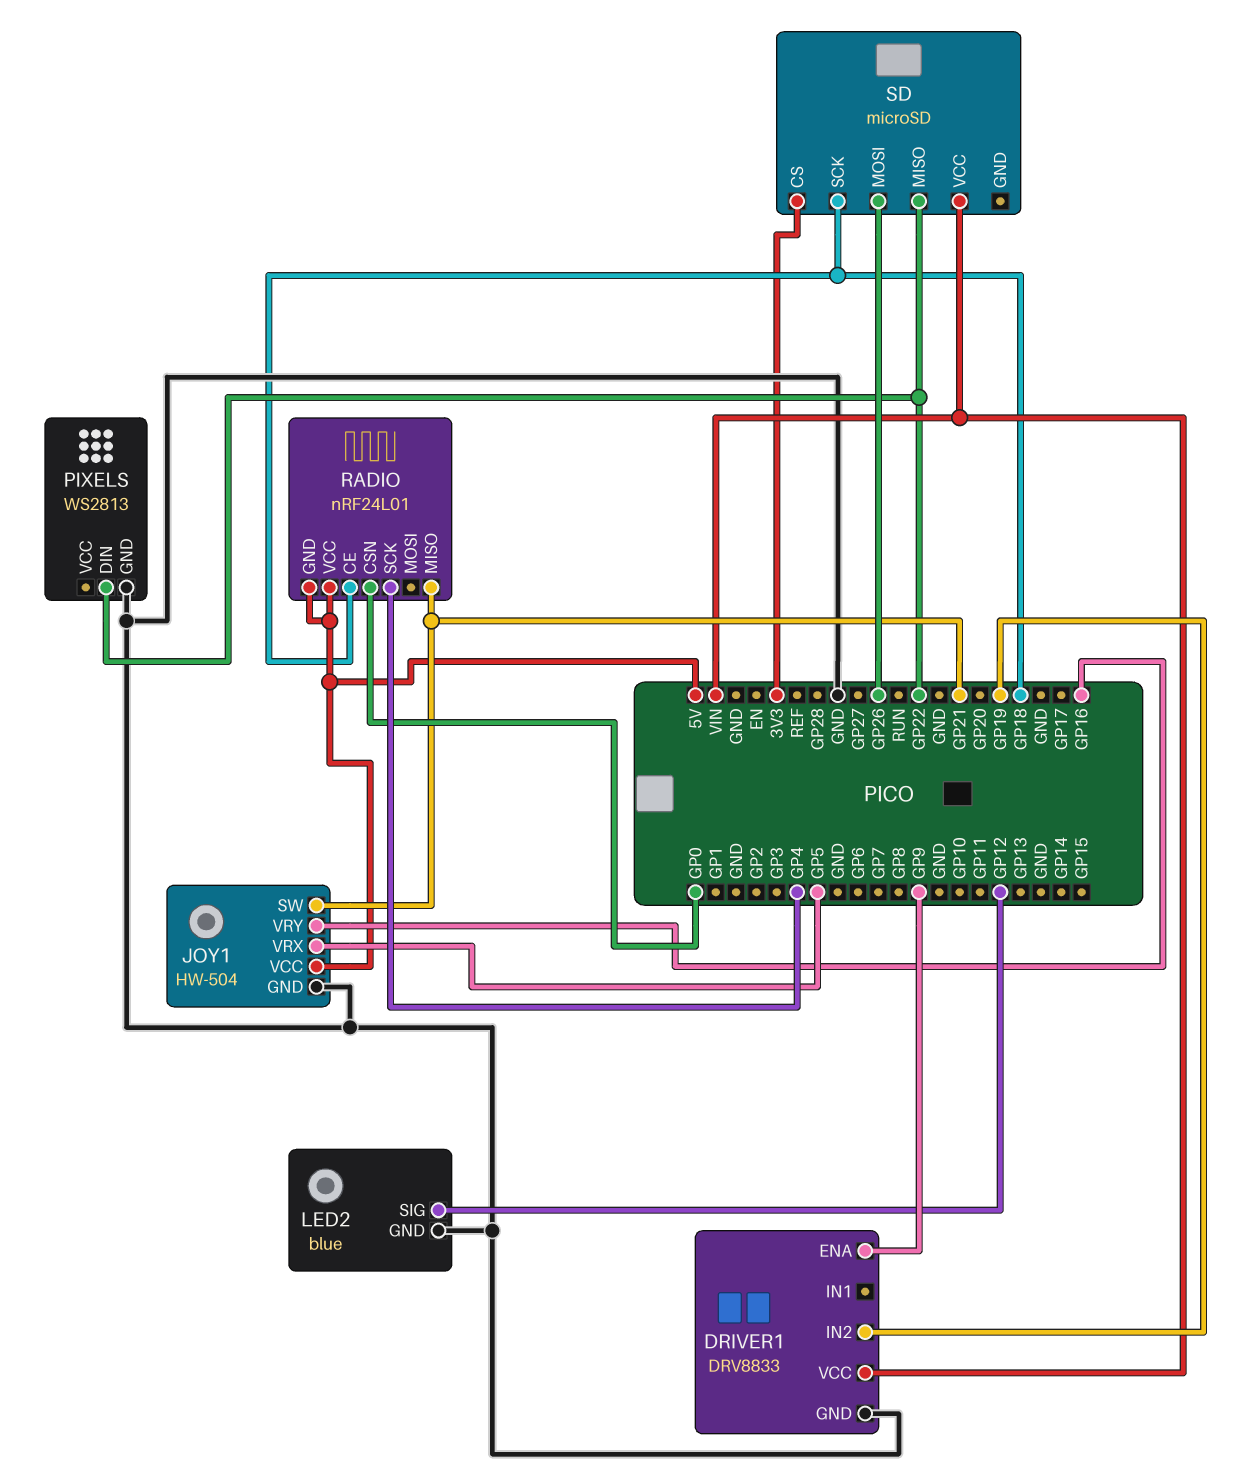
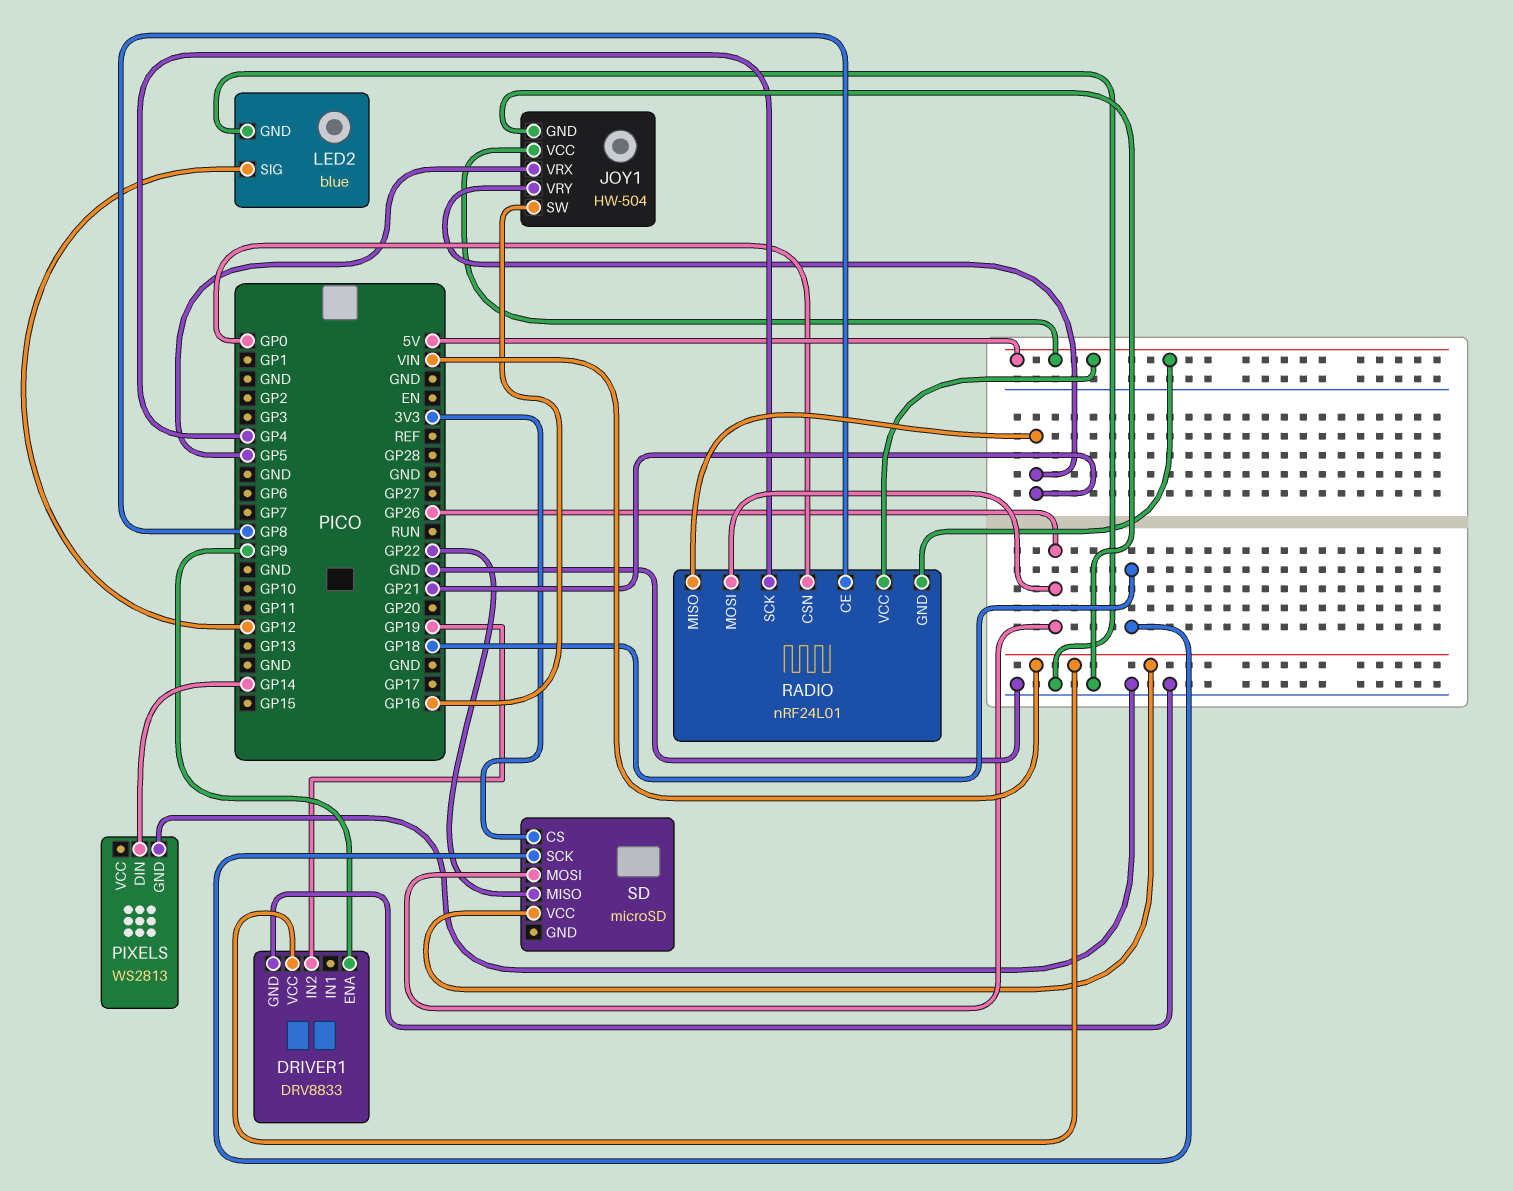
JOY1 pin SW: GP21 -> GP16
JOY1 pin VRY: GP16 -> GP21
PIXELS pin DIN: GP22 -> GP14
RADIO pin CE: GP18 -> GP8
RADIO pin MOSI: none -> GP26

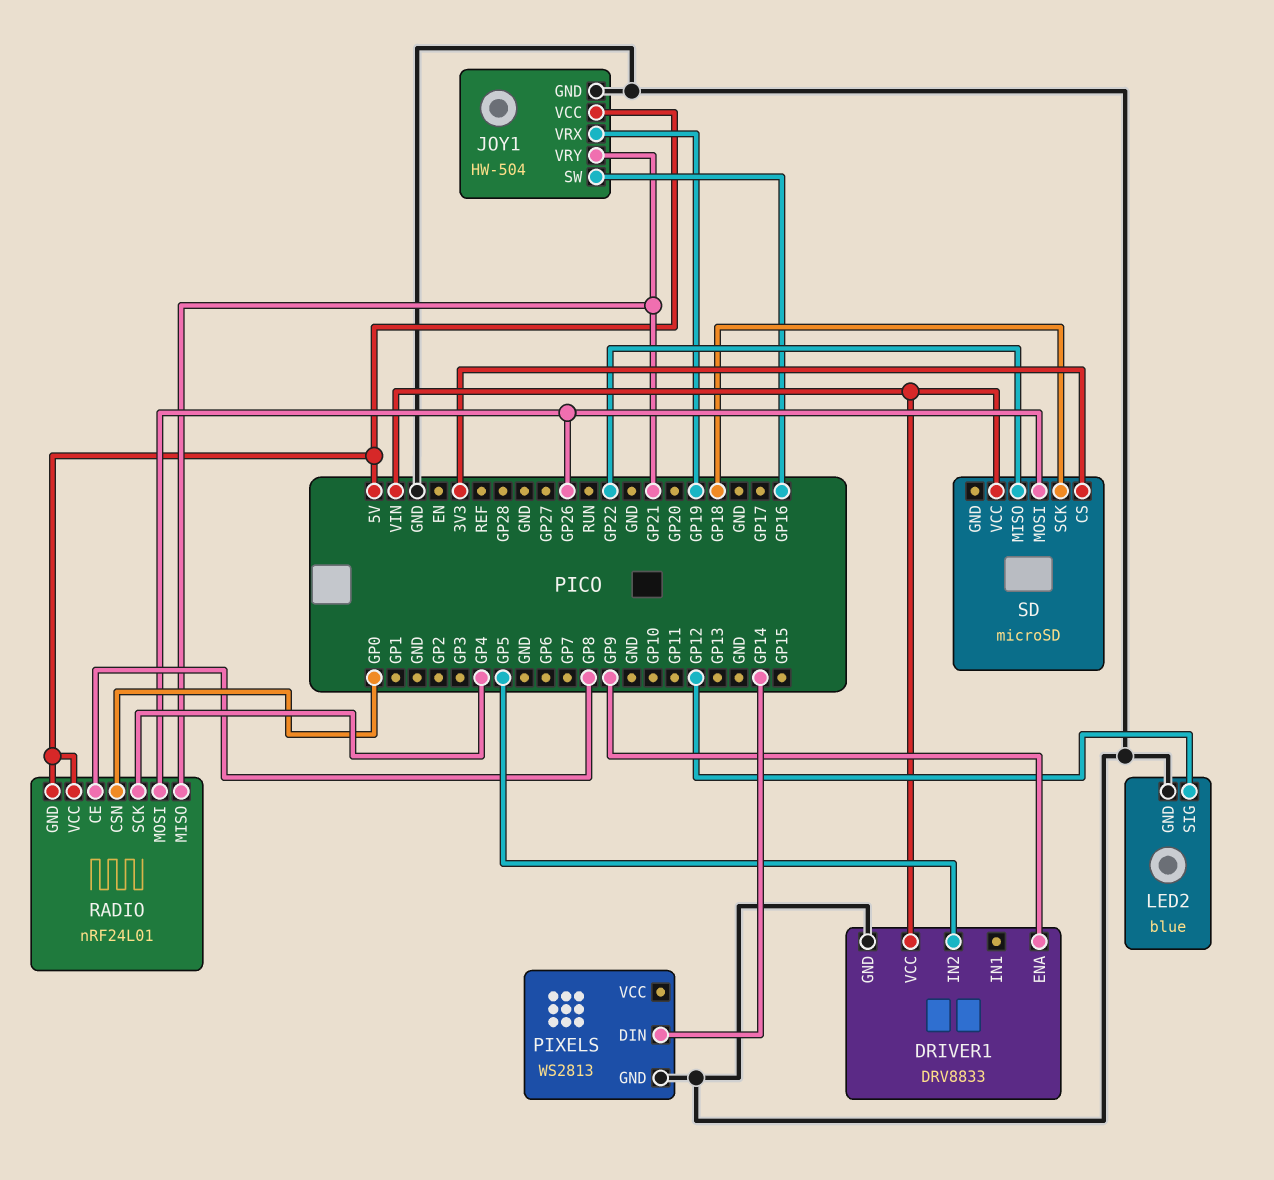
DRIVER1 pin IN2: GP19 -> GP5
JOY1 pin VRX: GP5 -> GP19

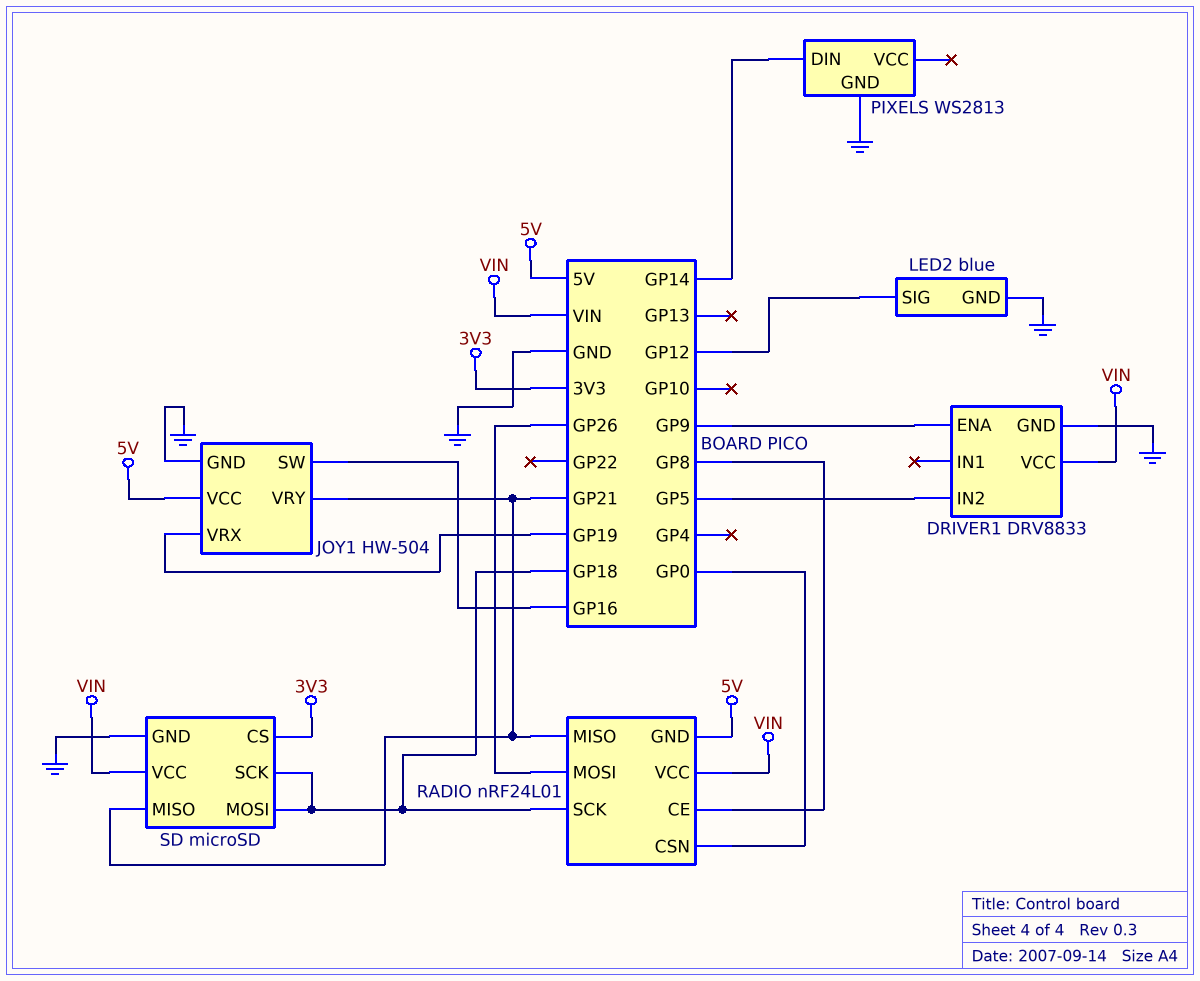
RADIO pin SCK: GP4 -> GP18
RADIO pin VCC: 5V -> VIN
SD pin GND: none -> GND
SD pin MISO: GP22 -> GP21
SD pin MOSI: GP26 -> GP18

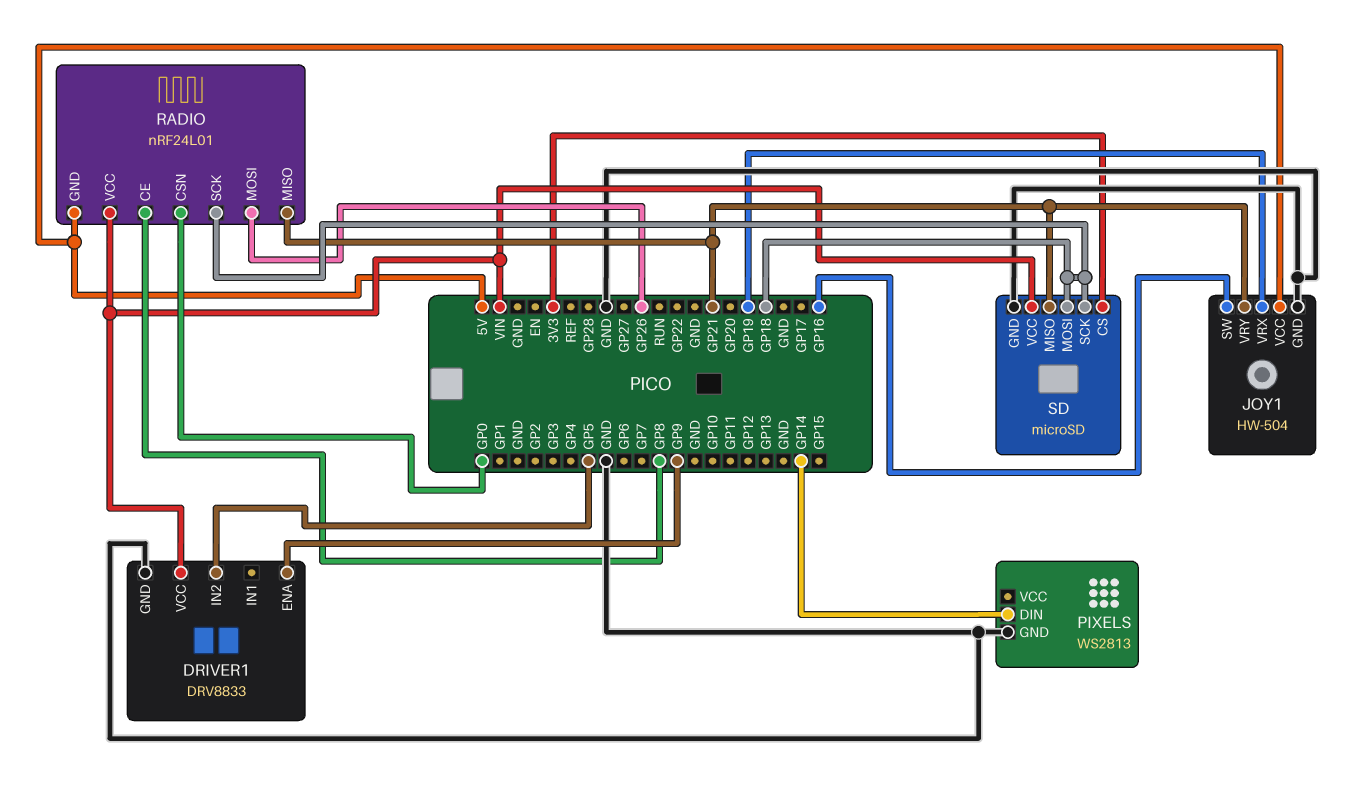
LED2: blue -> none
LED2 pin GND: GND -> none
LED2 pin SIG: GP12 -> none

